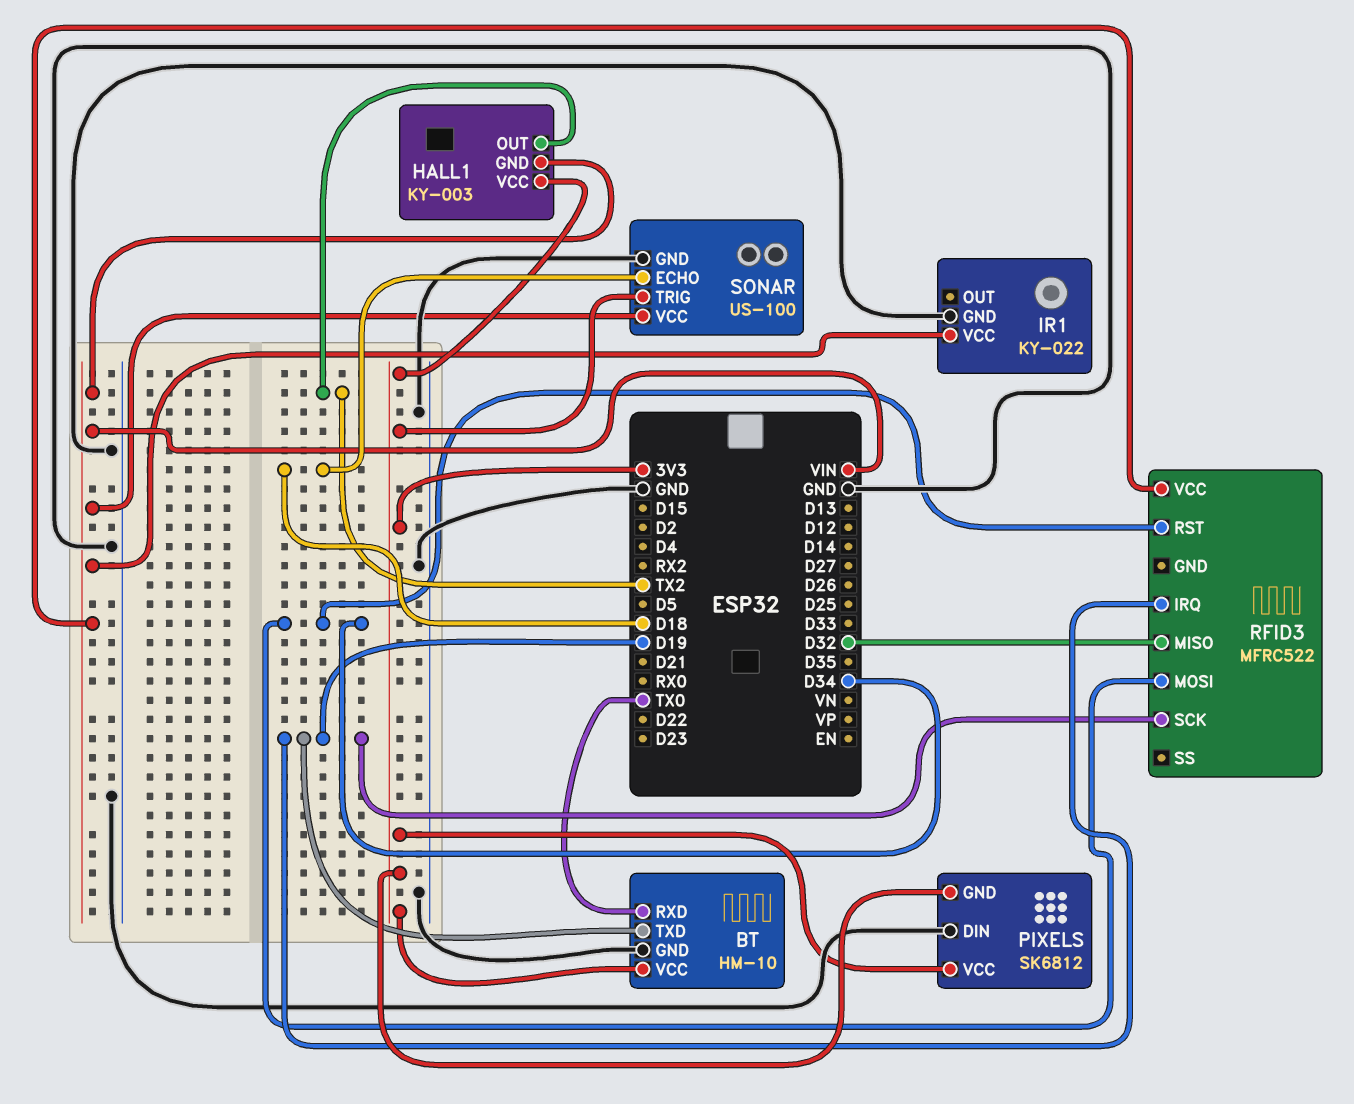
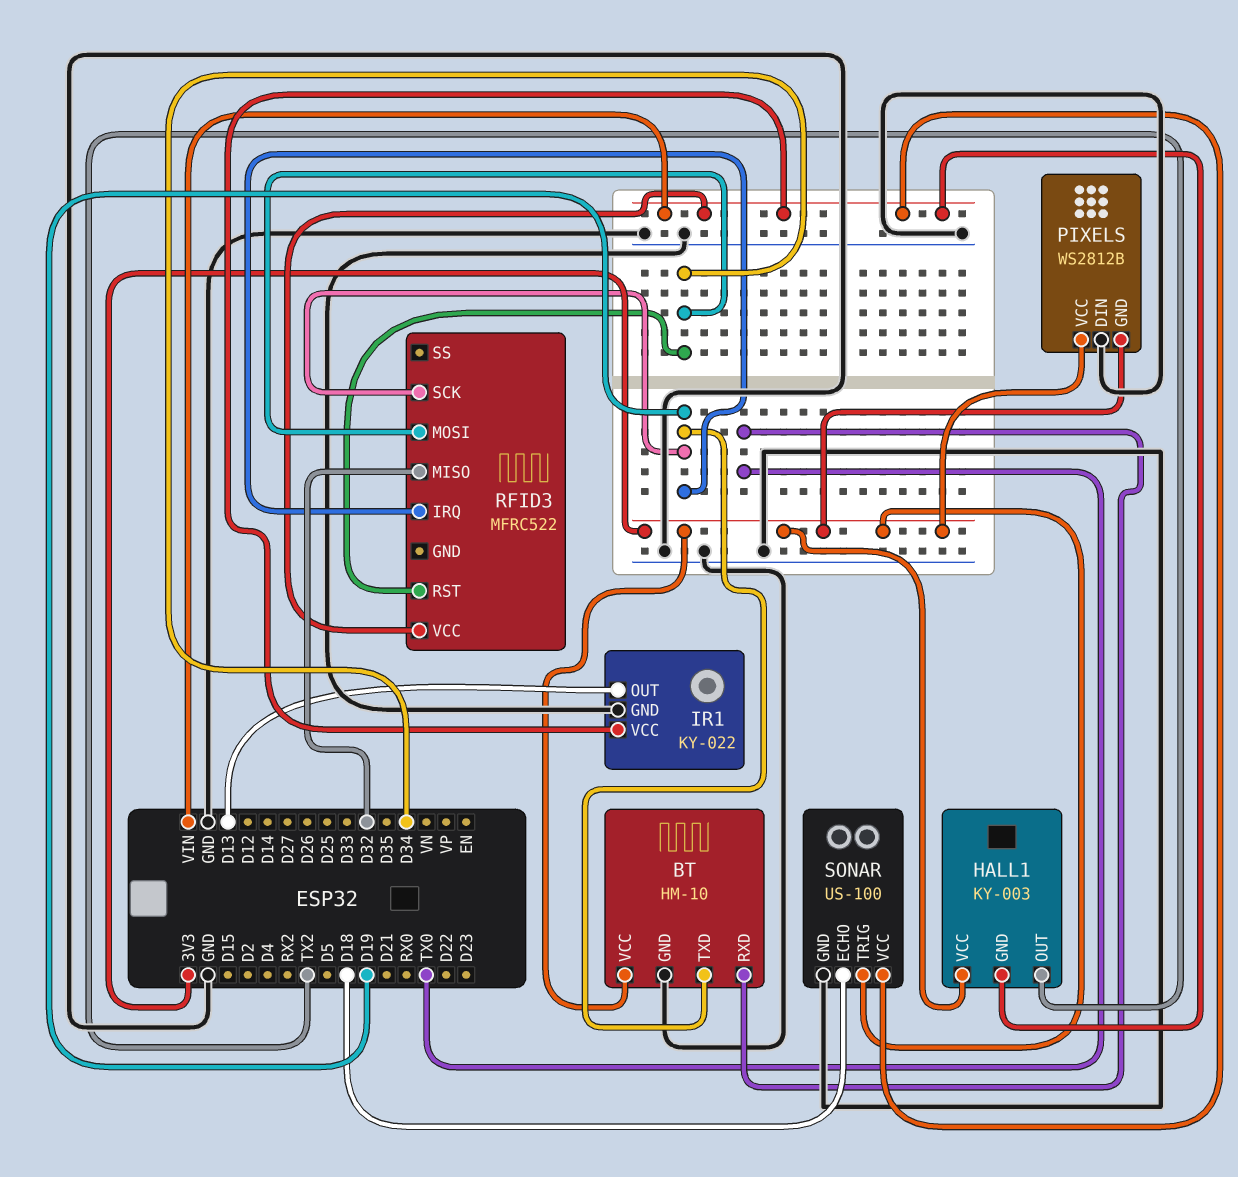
IR1 pin OUT: none -> D13
PIXELS: SK6812 -> WS2812B

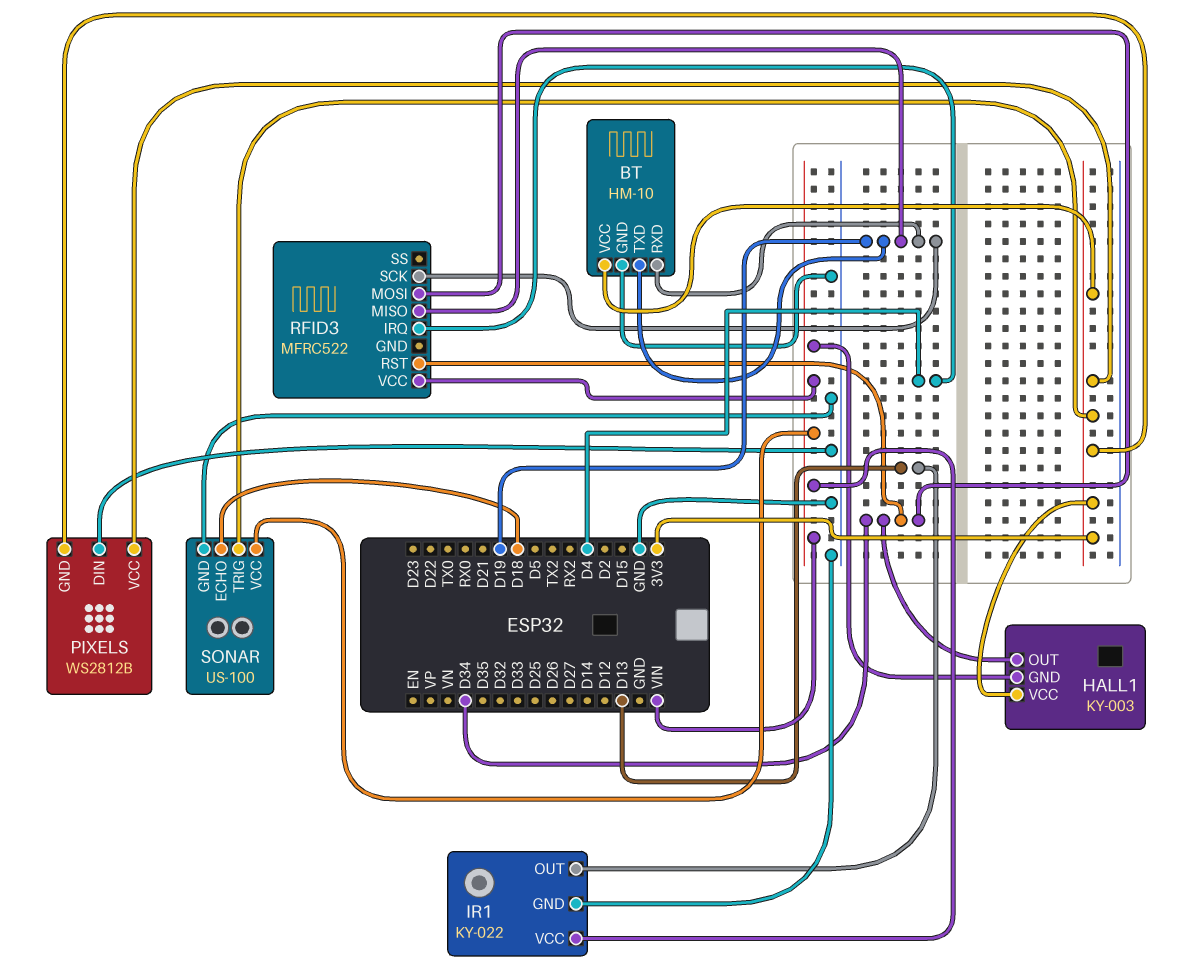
BT pin RXD: TX0 -> D19
HALL1 pin OUT: TX2 -> D34
RFID3 pin IRQ: D19 -> D4
RFID3 pin MISO: D32 -> D19

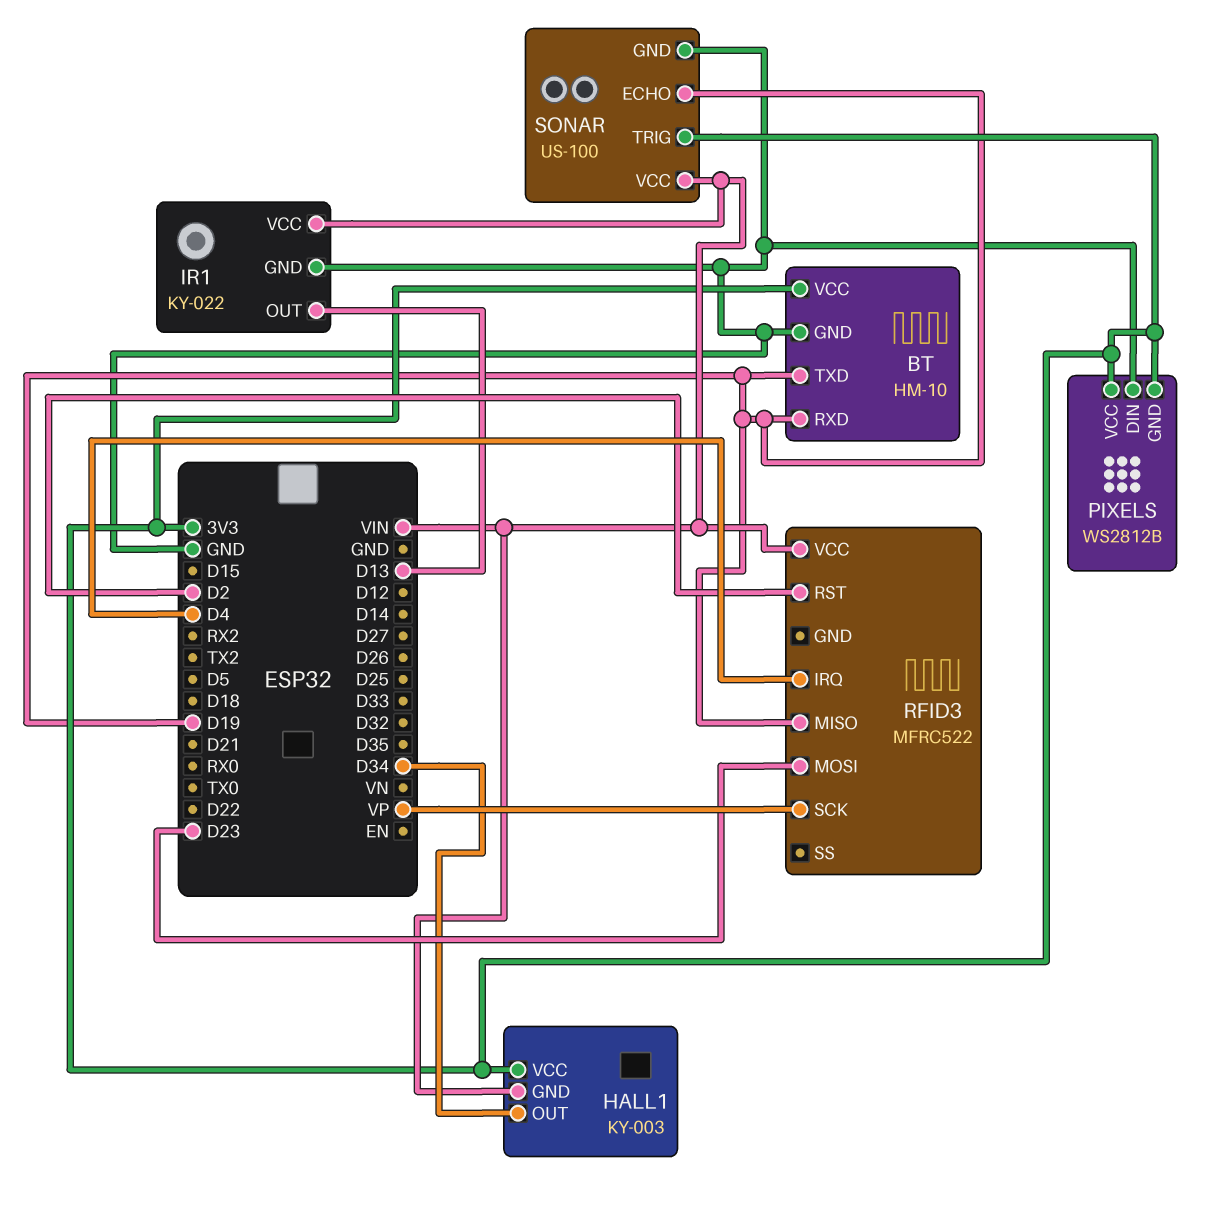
RFID3 pin MOSI: D34 -> D23
RFID3 pin RST: D34 -> D2
RFID3 pin SCK: D19 -> VP
SONAR pin ECHO: D18 -> D19

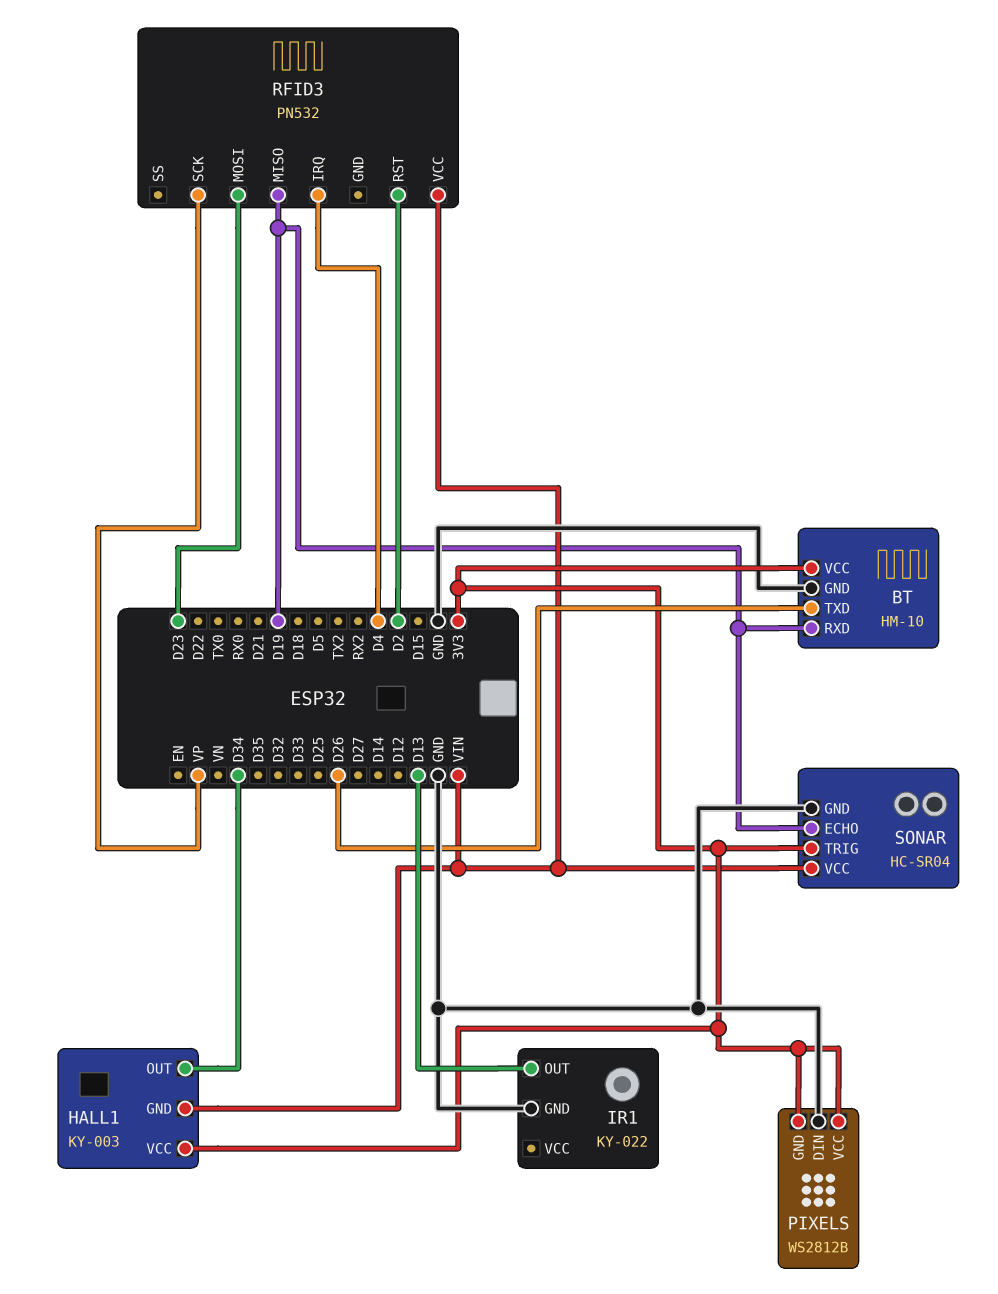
BT pin TXD: D19 -> D26
IR1 pin VCC: VIN -> none
RFID3: MFRC522 -> PN532
SONAR: US-100 -> HC-SR04

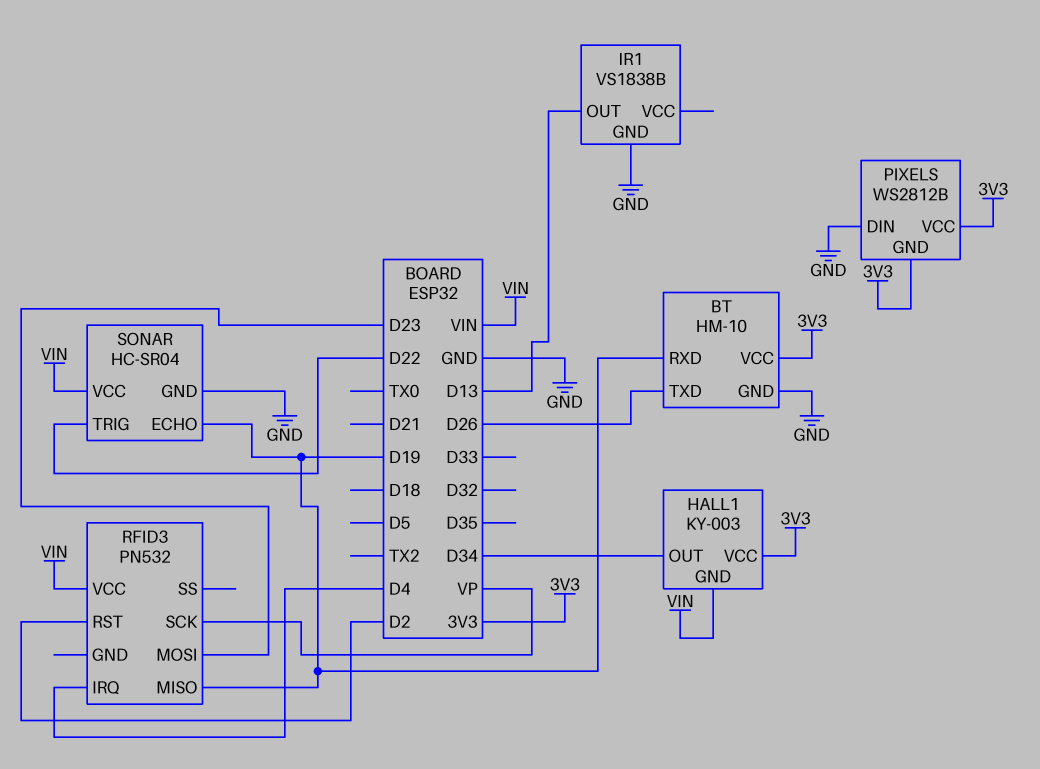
IR1: KY-022 -> VS1838B
SONAR pin TRIG: 3V3 -> D22

